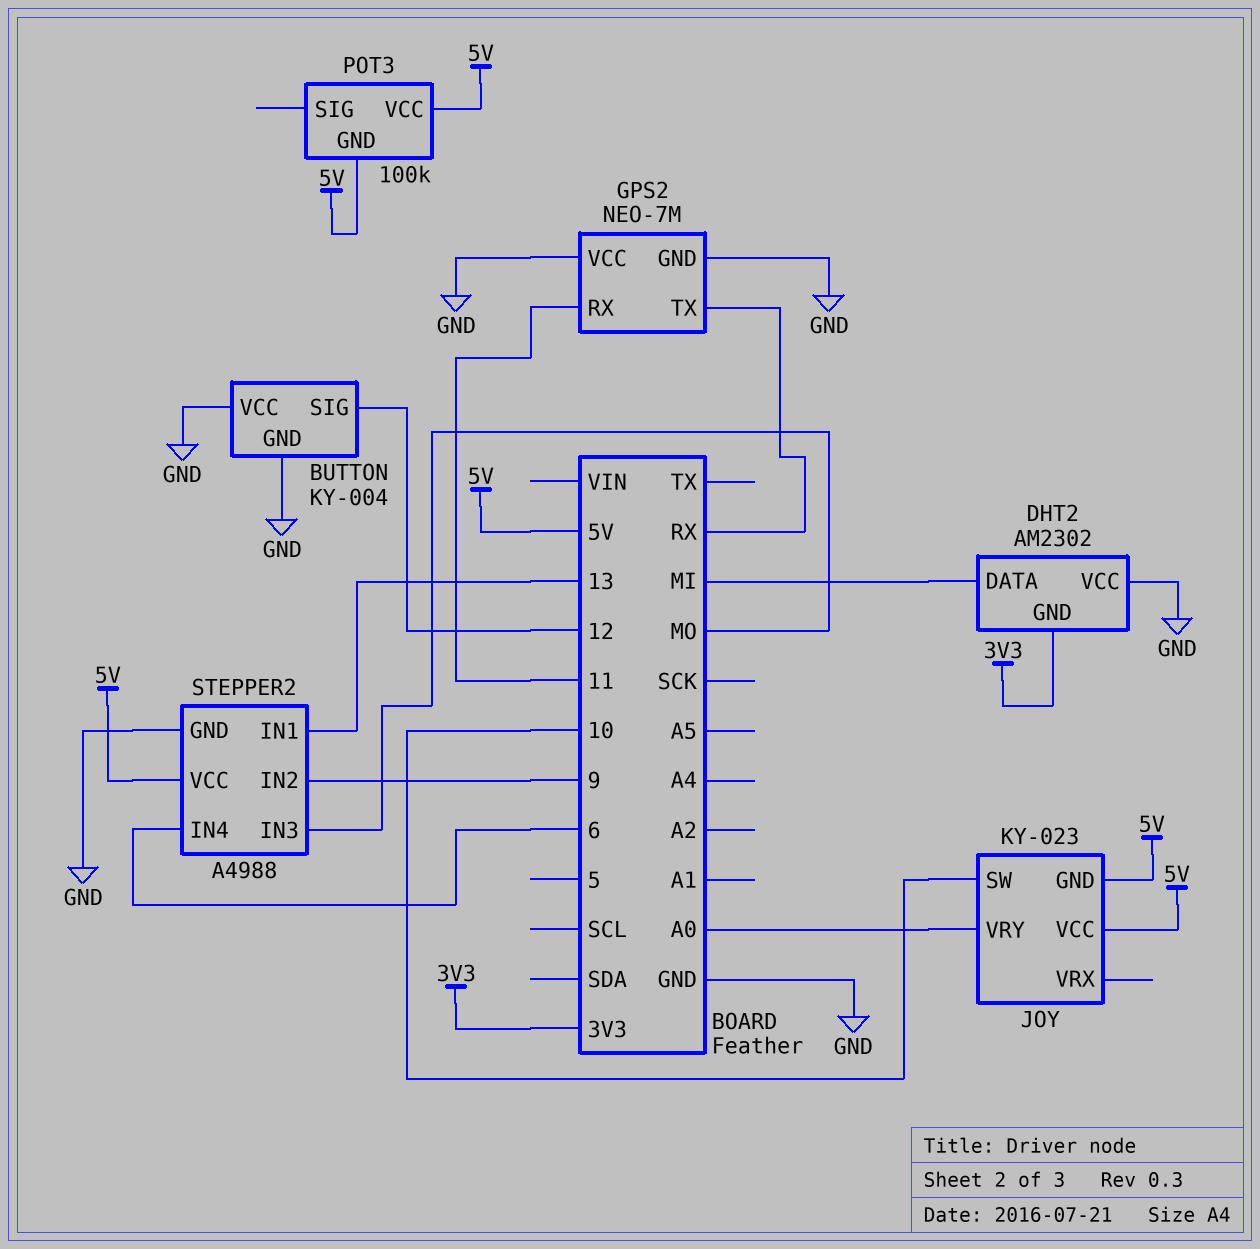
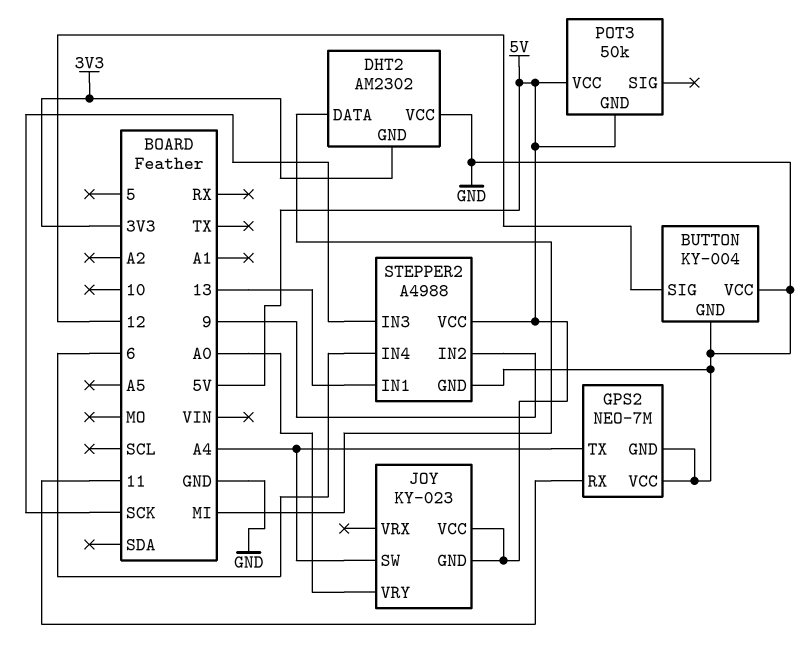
GPS2 pin TX: RX -> A4
JOY pin SW: 10 -> A4
POT3: 100k -> 50k
STEPPER2 pin IN3: MO -> SCK

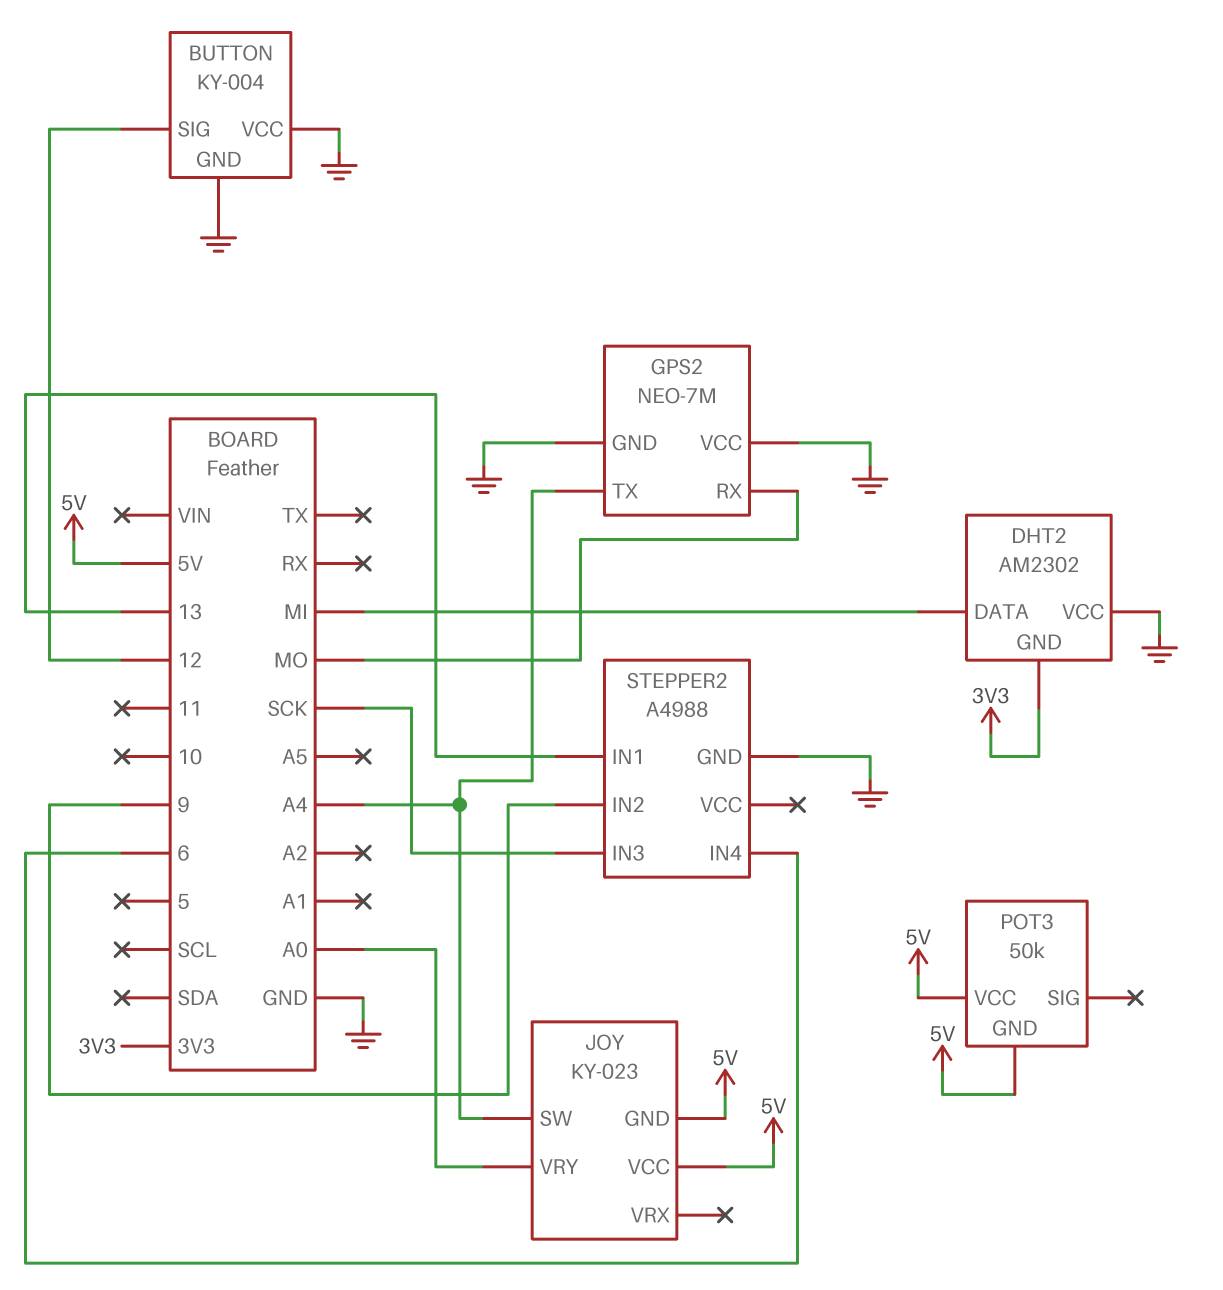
GPS2 pin RX: 11 -> MO
STEPPER2 pin VCC: 5V -> none

